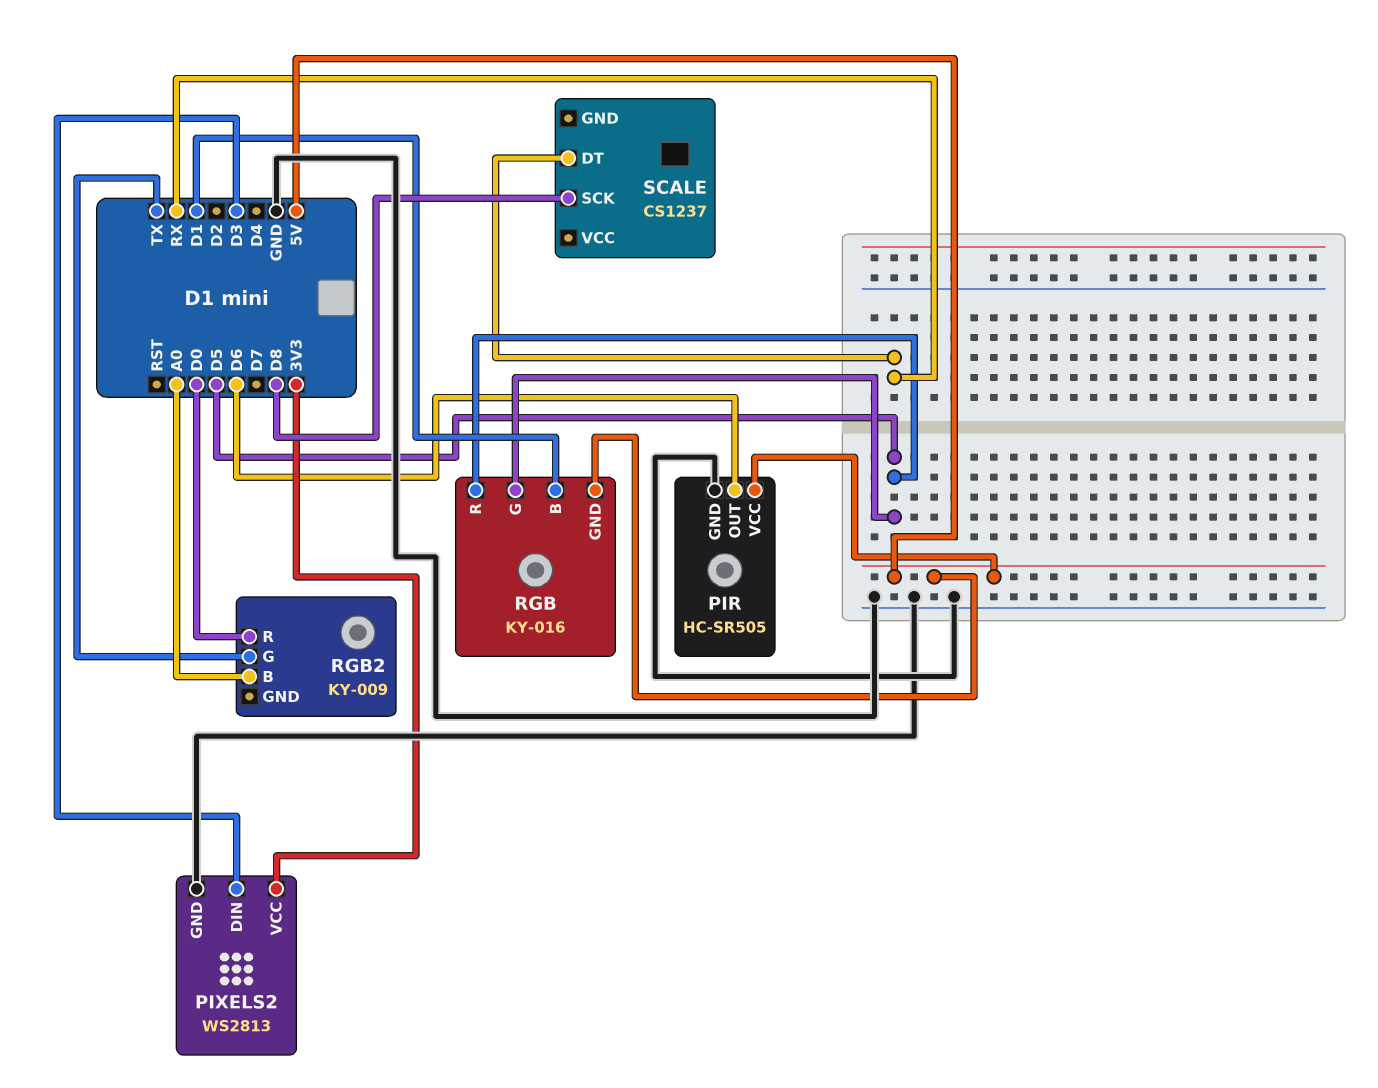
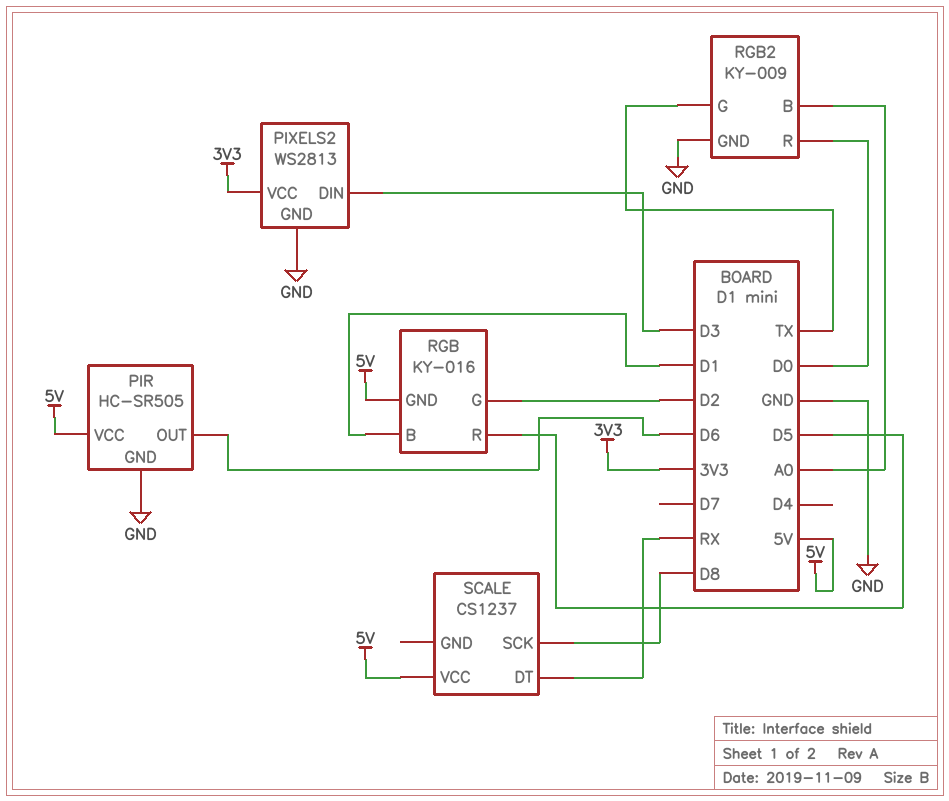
RGB pin G: D5 -> D2
RGB2 pin GND: none -> GND
SCALE pin VCC: none -> 5V

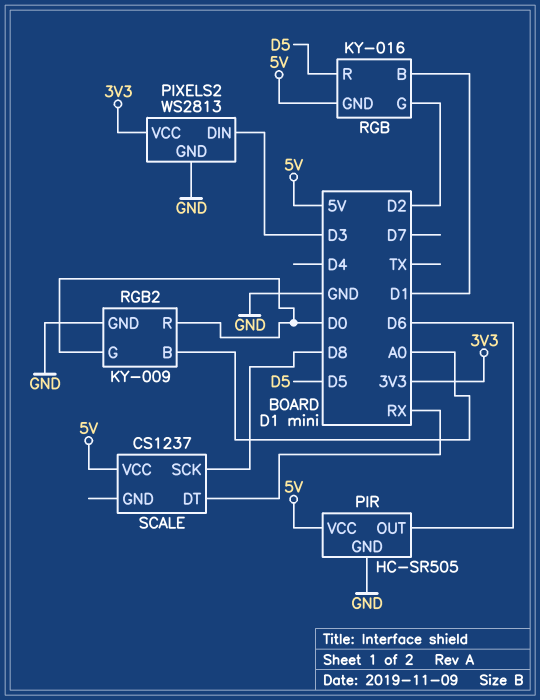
RGB2 pin G: TX -> D0

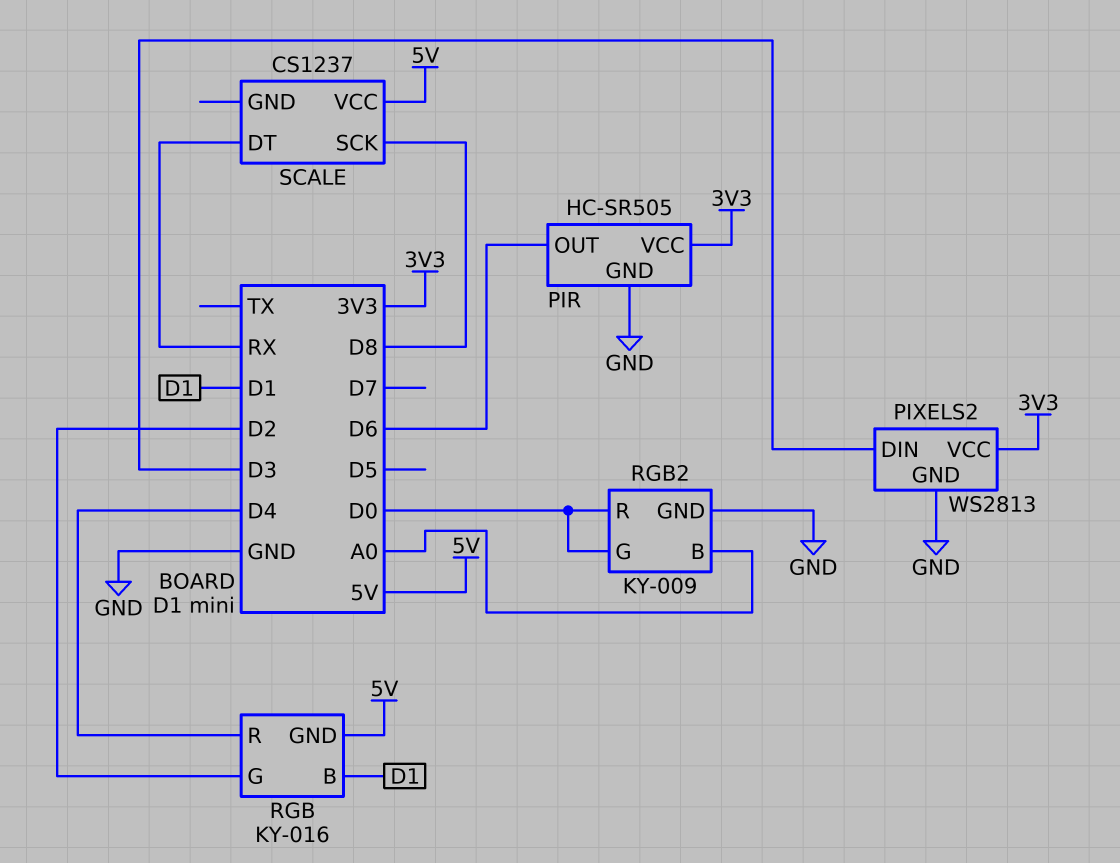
PIR pin VCC: 5V -> 3V3
RGB pin R: D5 -> D4

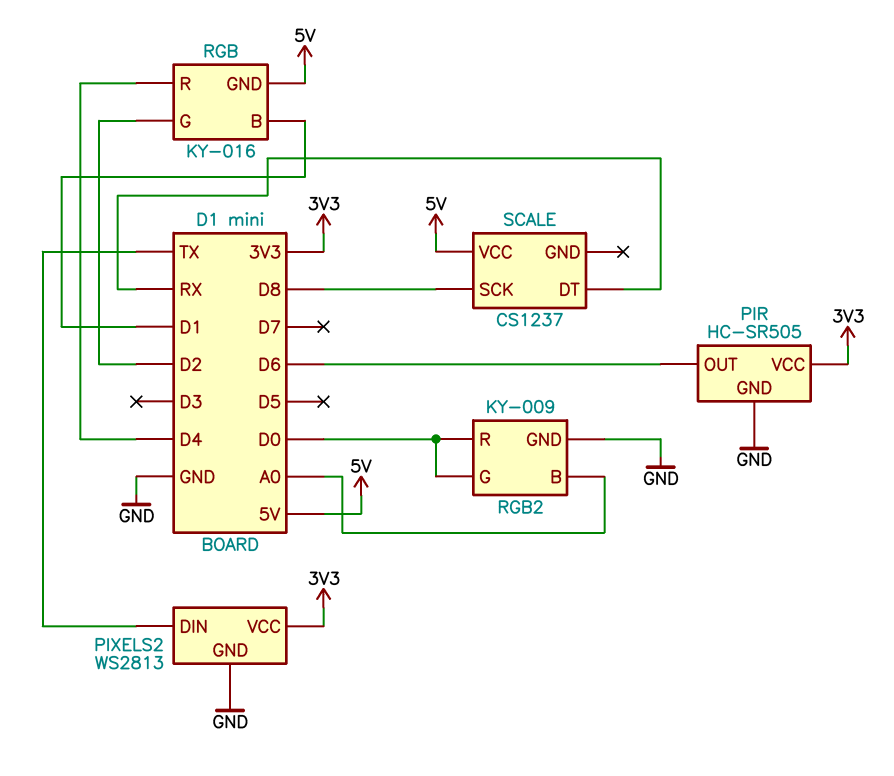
PIXELS2 pin DIN: D3 -> TX

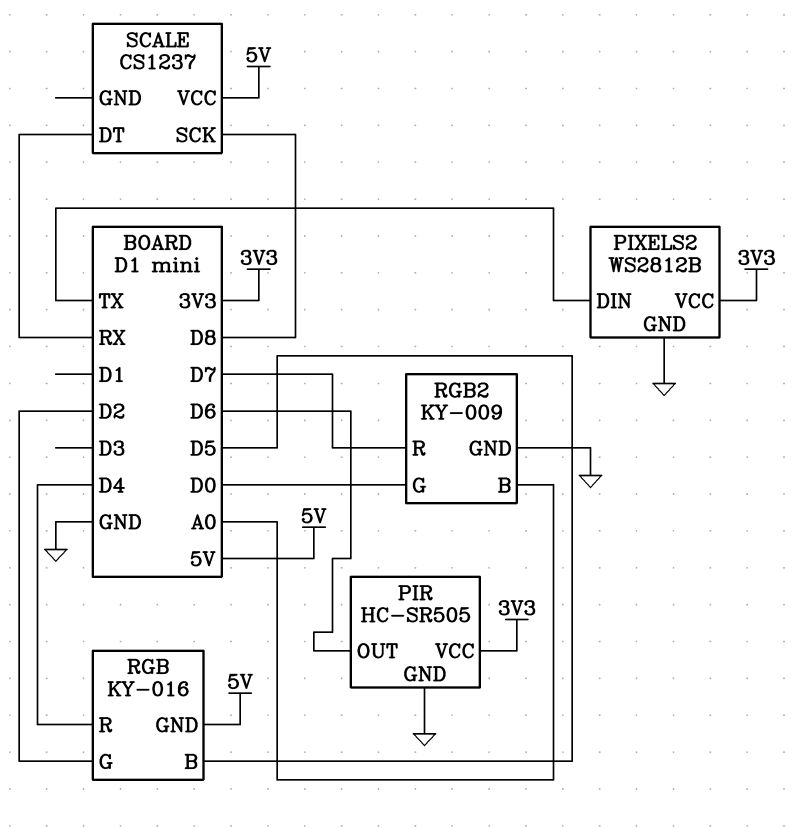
PIXELS2: WS2813 -> WS2812B
RGB pin B: D1 -> D5
RGB2 pin R: D0 -> D7

